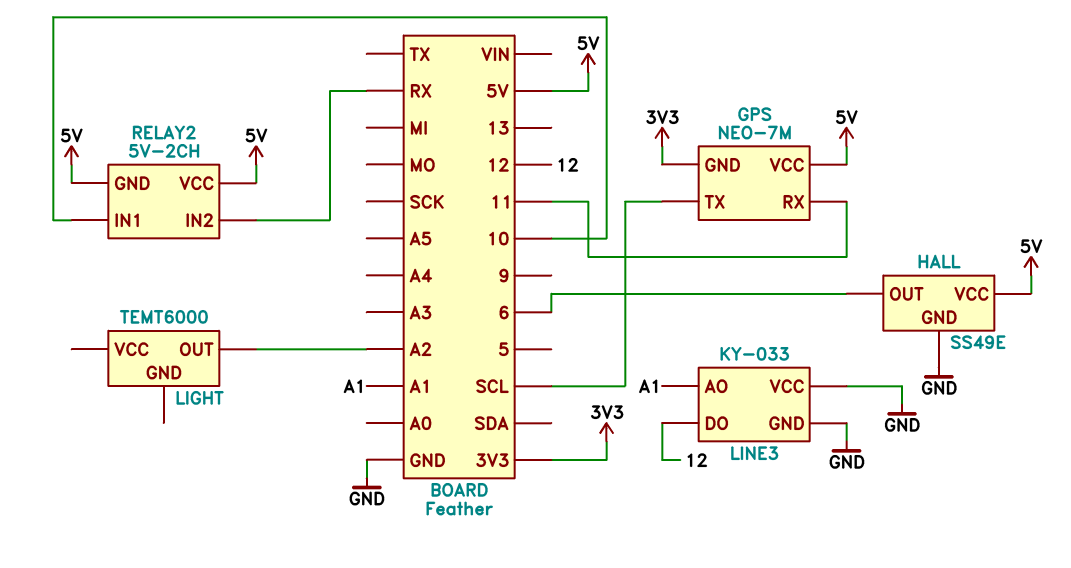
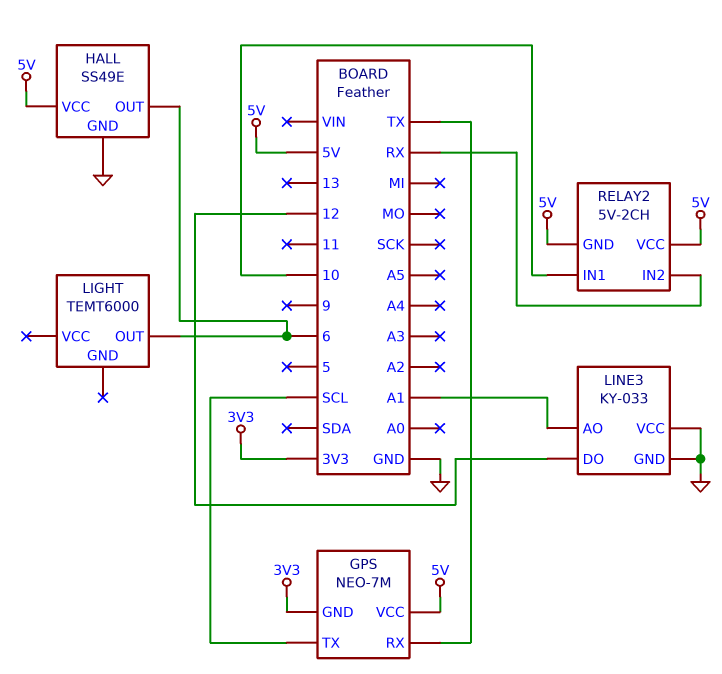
GPS pin RX: 11 -> TX
LIGHT pin OUT: A2 -> 6

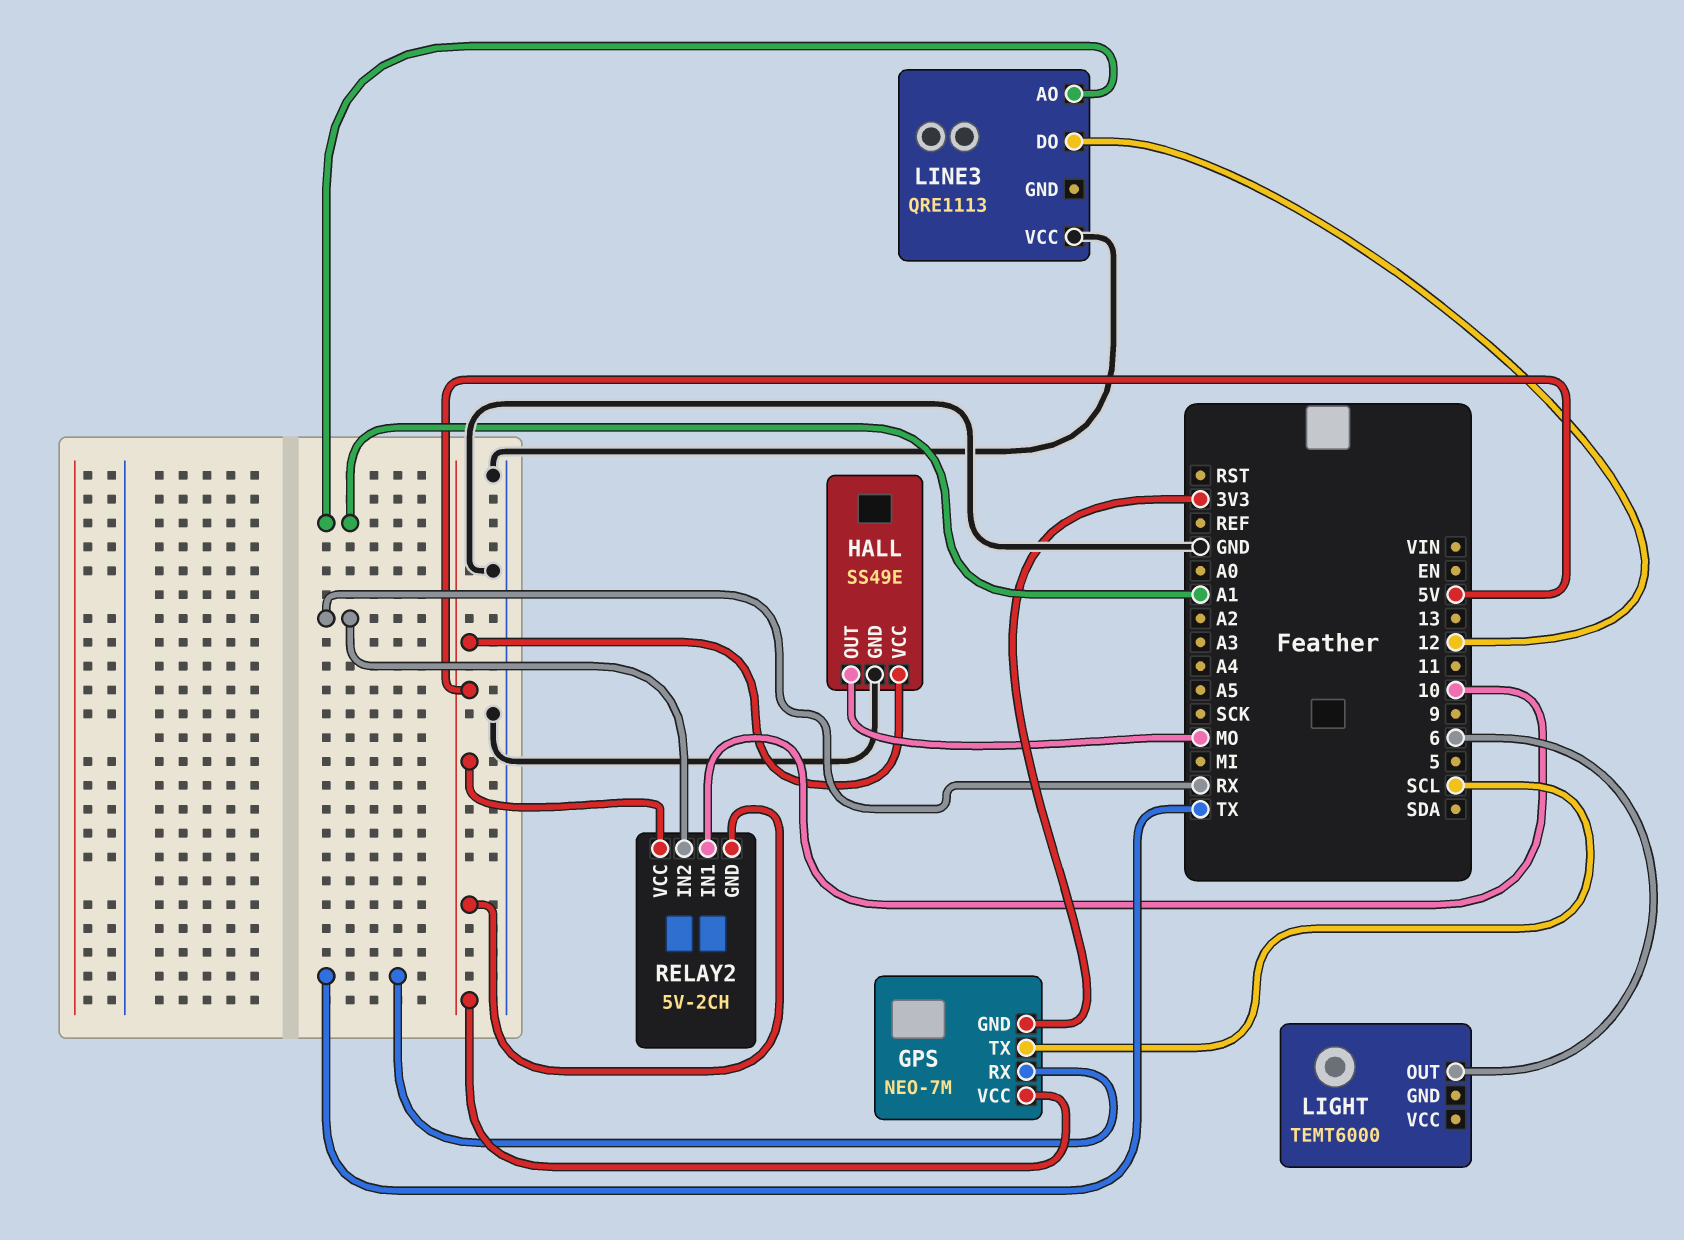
HALL pin OUT: 6 -> MO
LINE3: KY-033 -> QRE1113
LINE3 pin GND: GND -> none

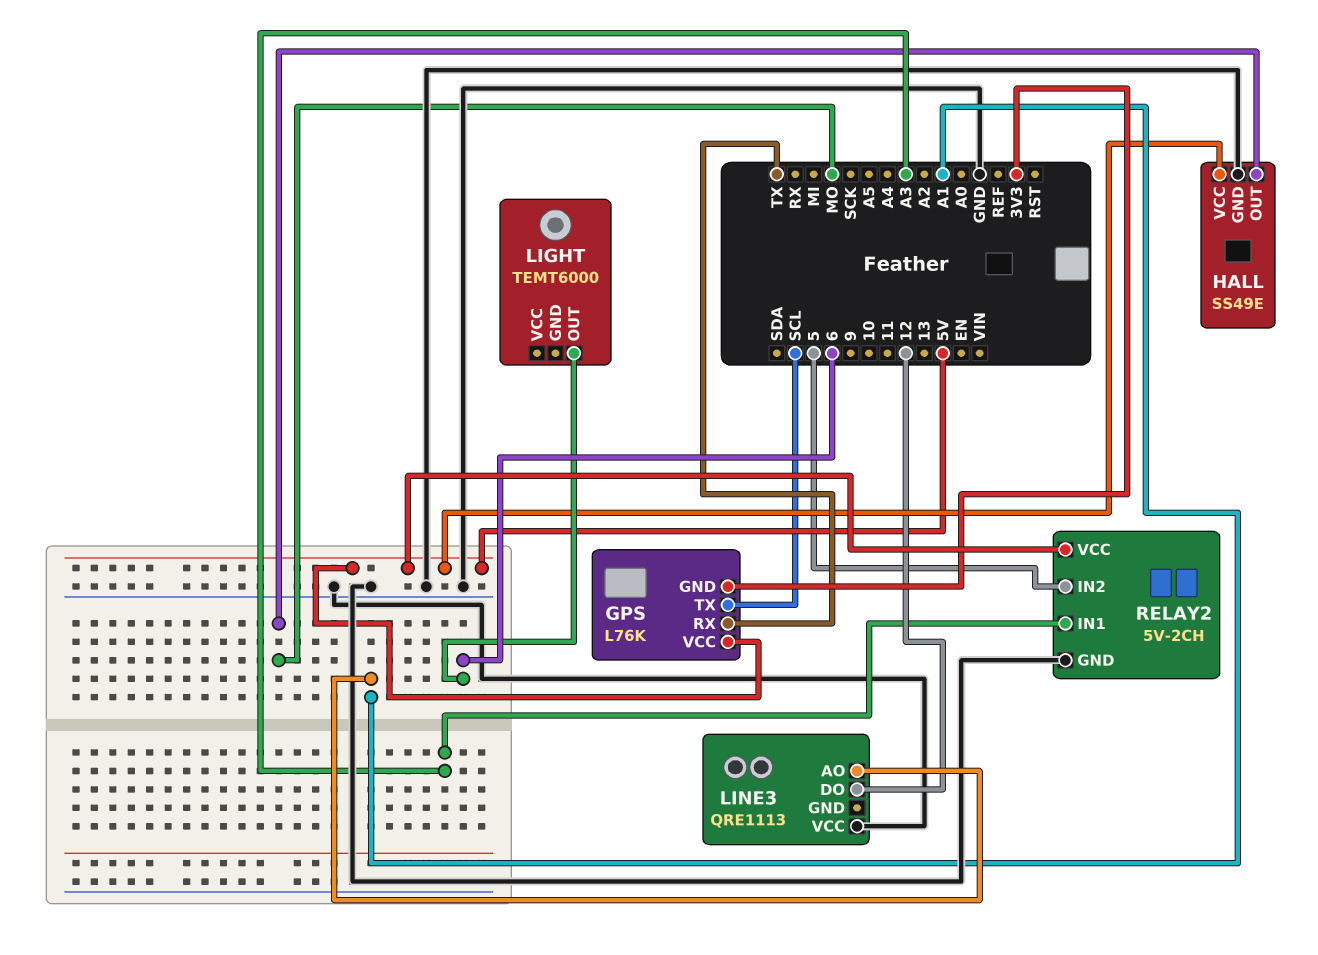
GPS: NEO-7M -> L76K
RELAY2 pin GND: 5V -> GND
RELAY2 pin IN1: 10 -> A3
RELAY2 pin IN2: RX -> 5

